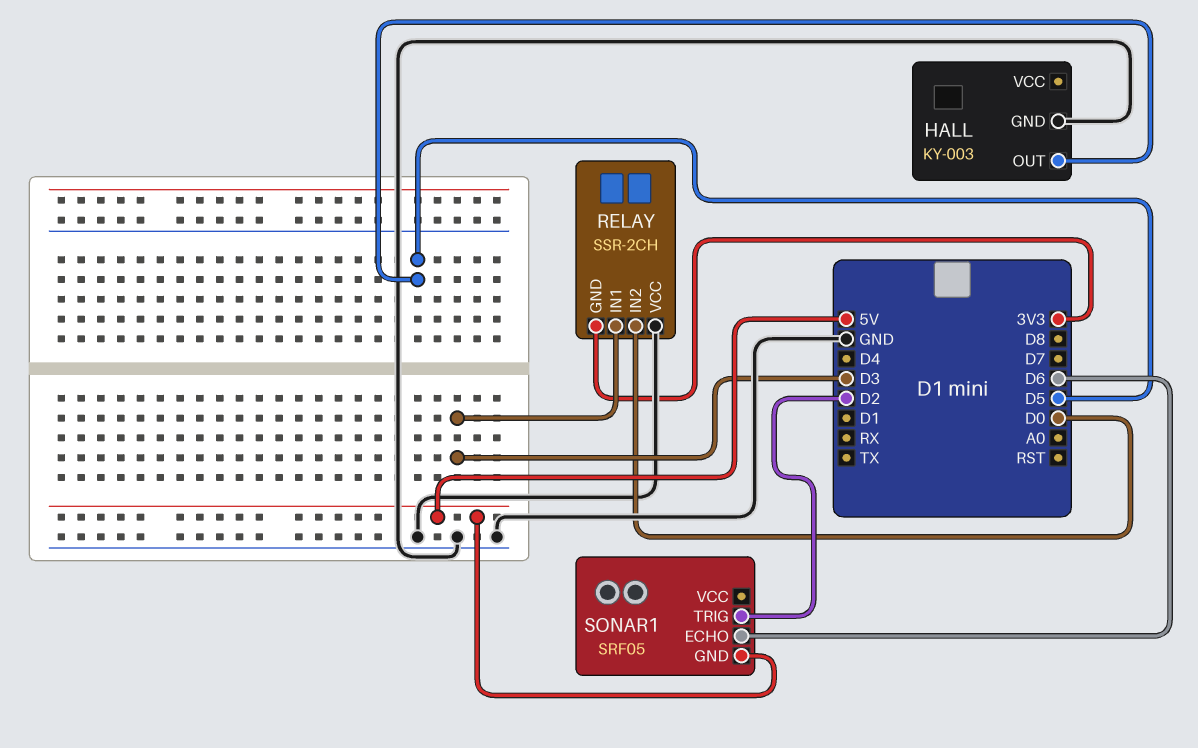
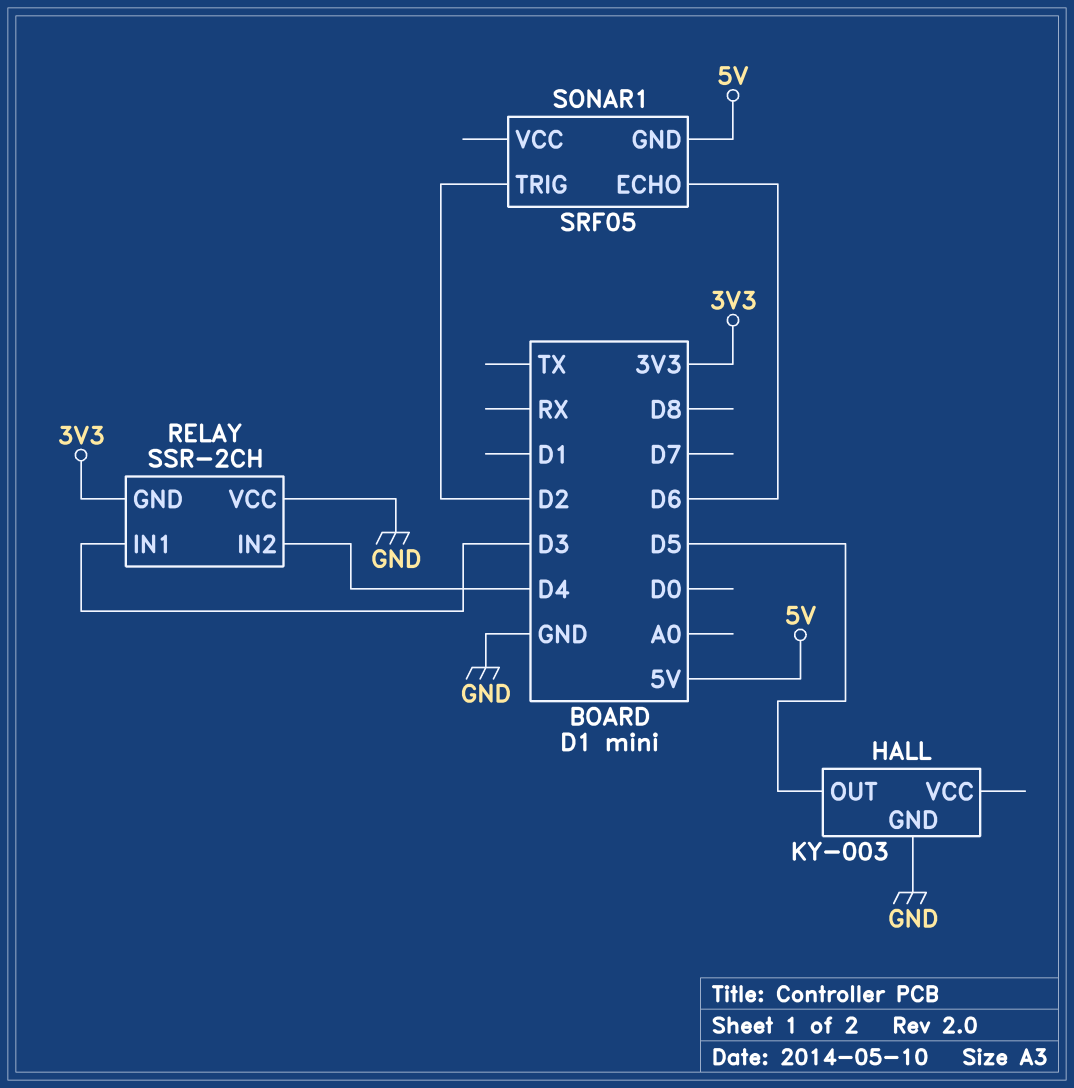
RELAY pin IN2: D0 -> D4

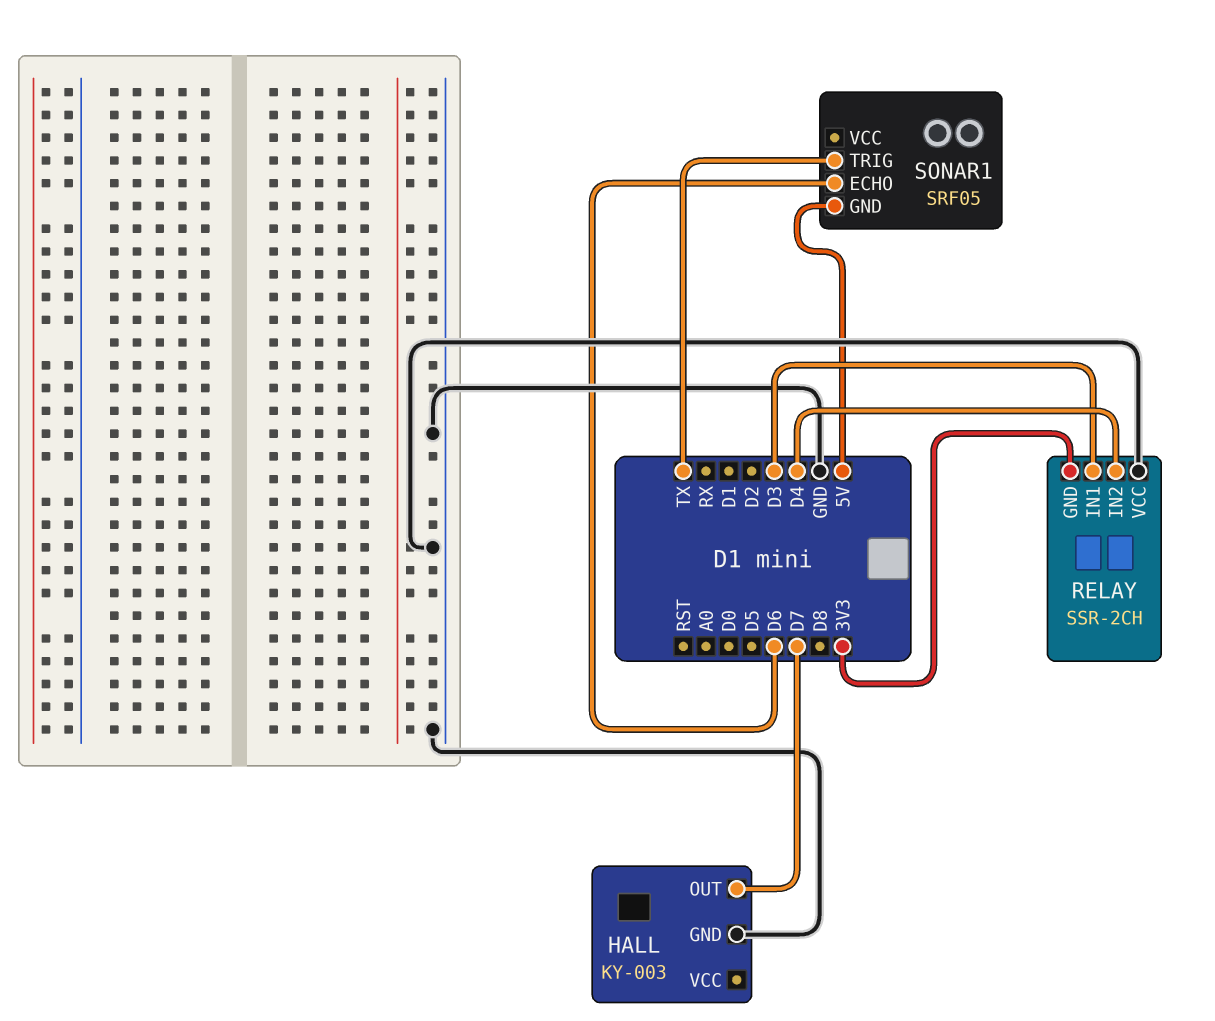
HALL pin OUT: D5 -> D7
SONAR1 pin TRIG: D2 -> TX

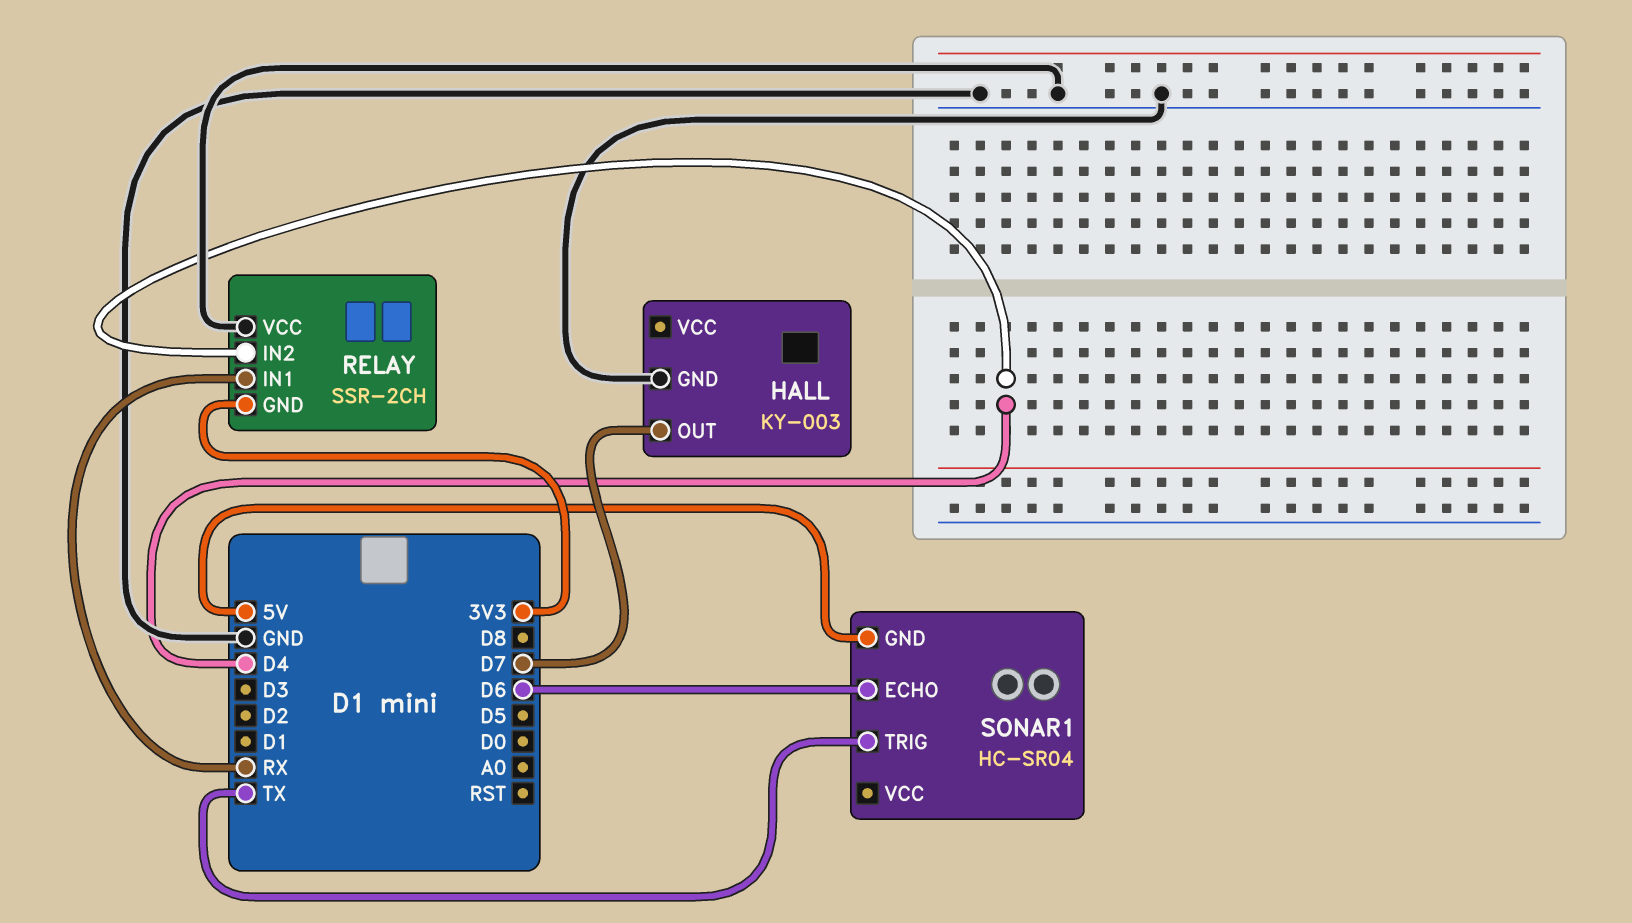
RELAY pin IN1: D3 -> RX
SONAR1: SRF05 -> HC-SR04

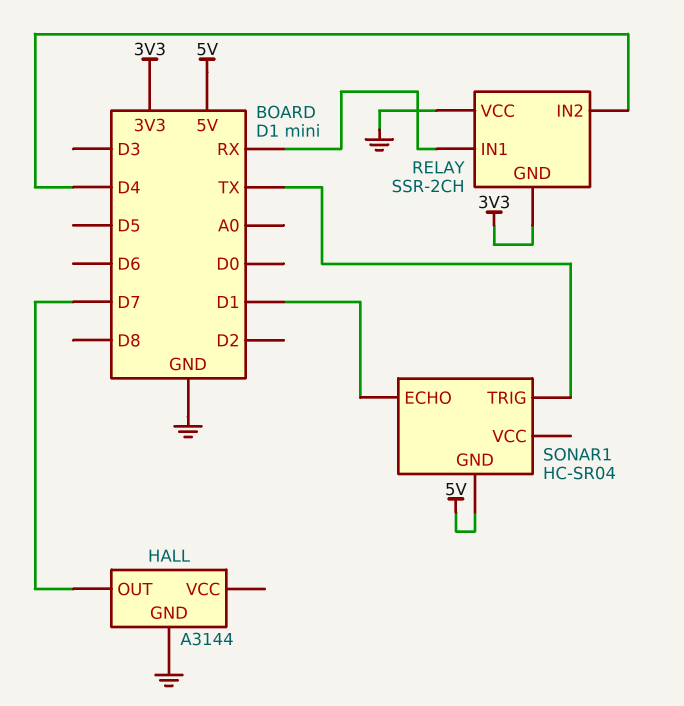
HALL: KY-003 -> A3144
SONAR1 pin ECHO: D6 -> D1

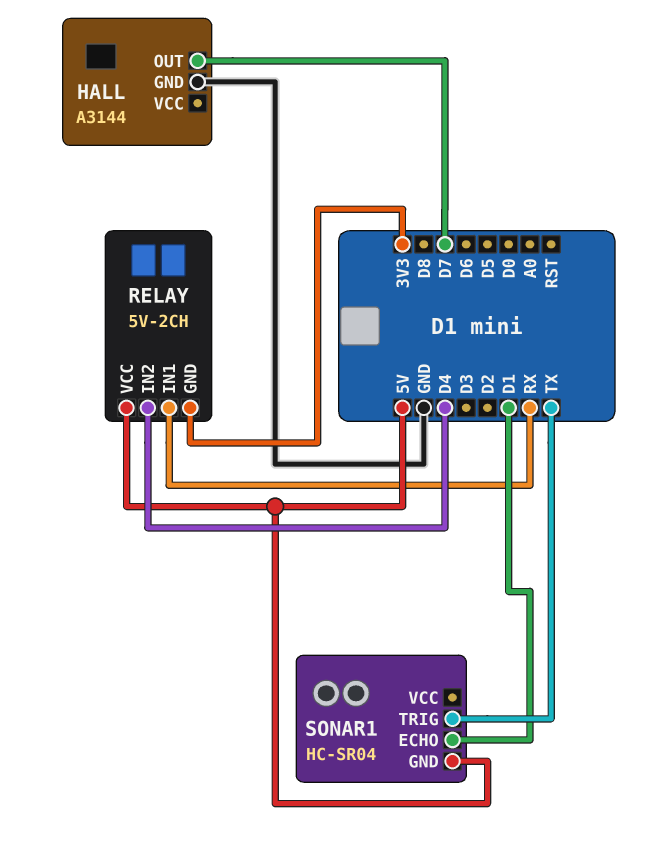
RELAY: SSR-2CH -> 5V-2CH
RELAY pin VCC: GND -> 5V

